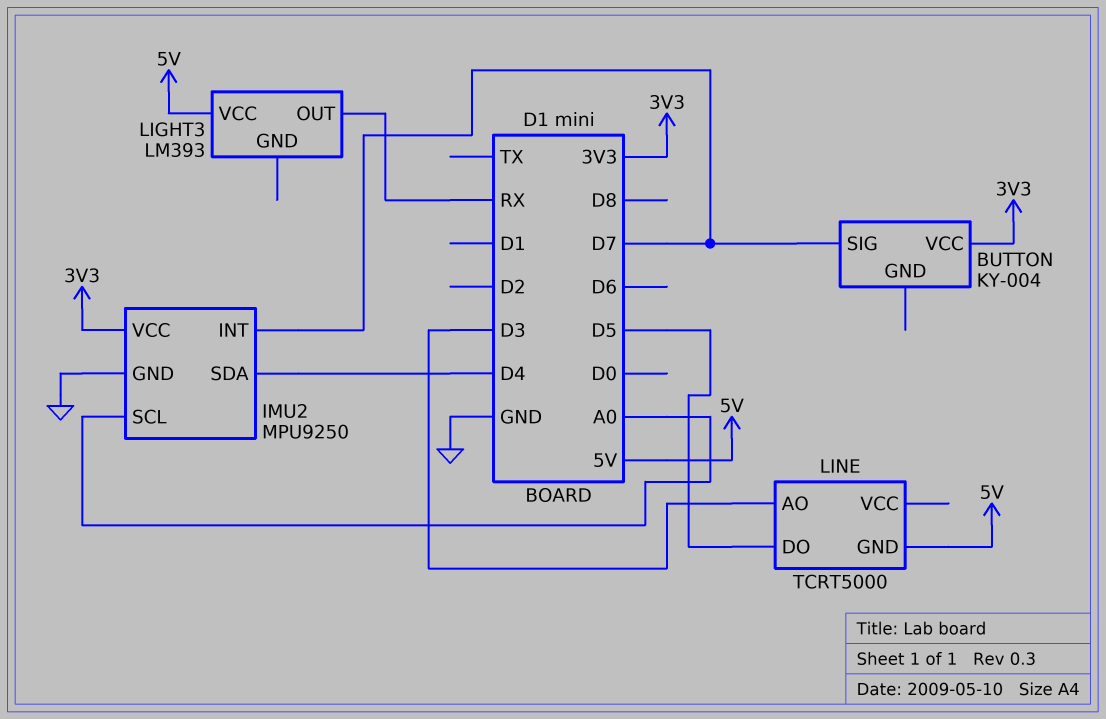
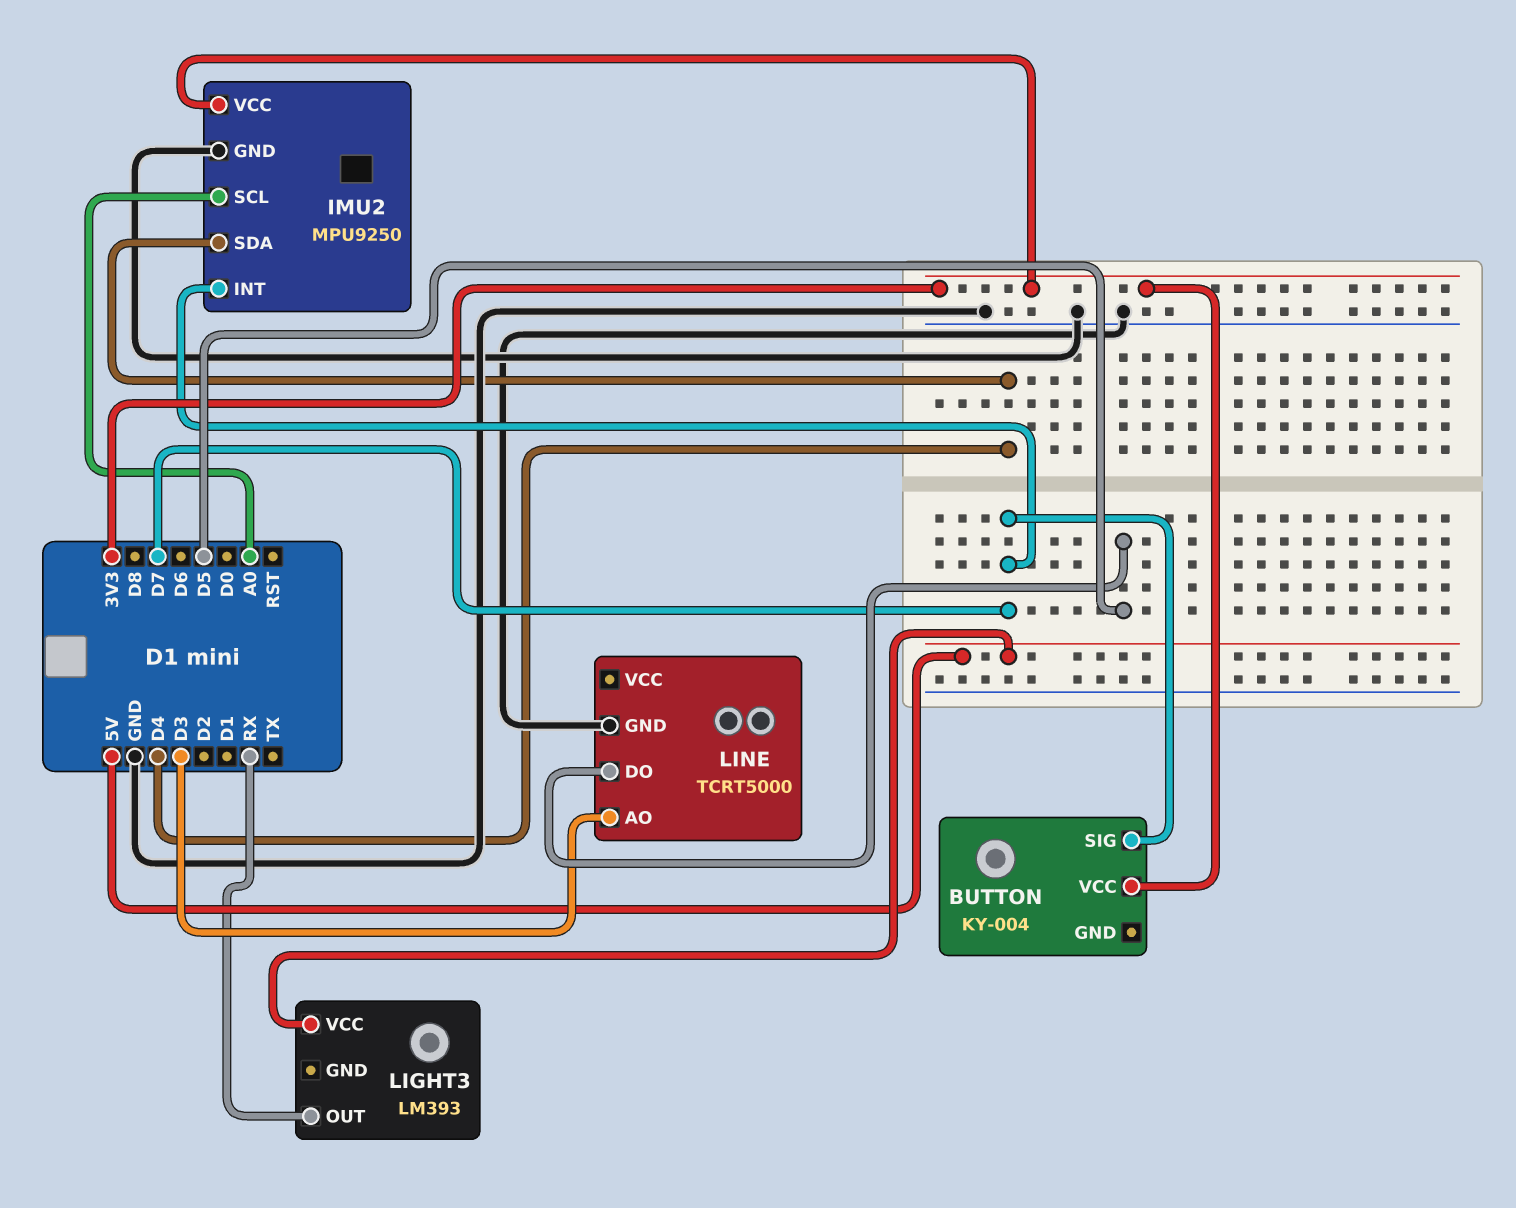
LINE pin GND: 5V -> GND

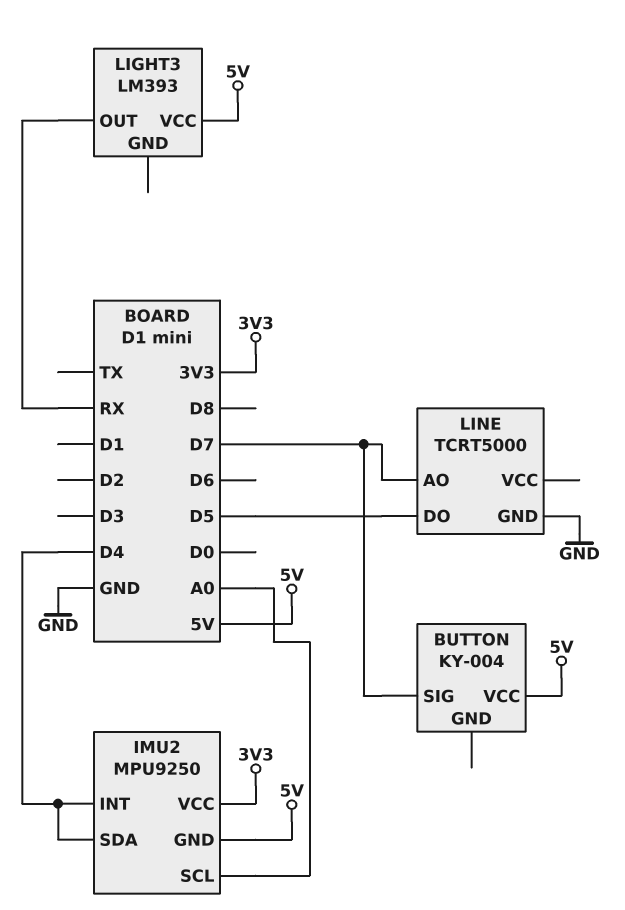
BUTTON pin VCC: 3V3 -> 5V
IMU2 pin GND: GND -> 5V
IMU2 pin INT: D7 -> D4
LINE pin AO: D3 -> D7

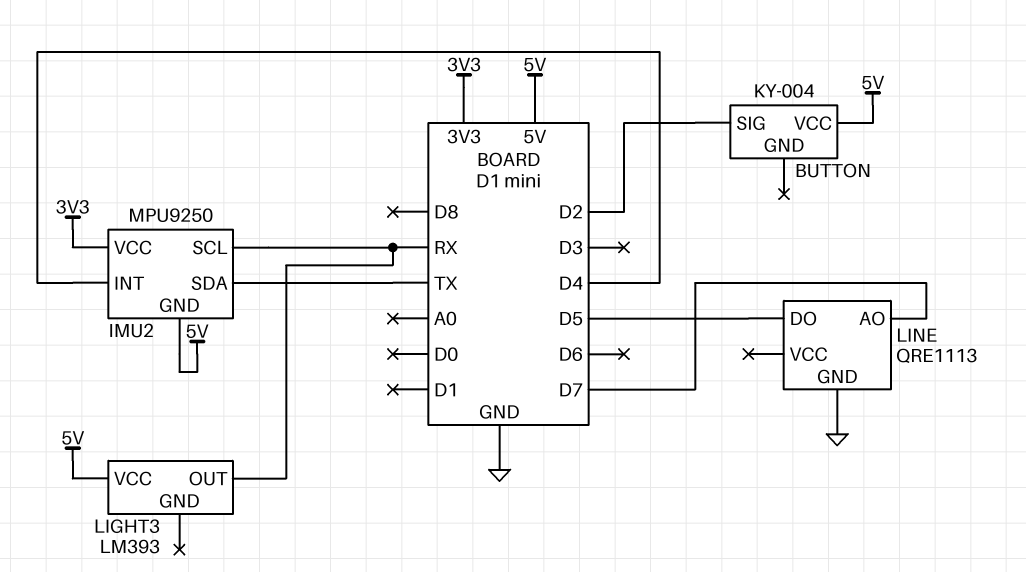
BUTTON pin SIG: D7 -> D2
IMU2 pin SCL: A0 -> RX
IMU2 pin SDA: D4 -> TX
LINE: TCRT5000 -> QRE1113

